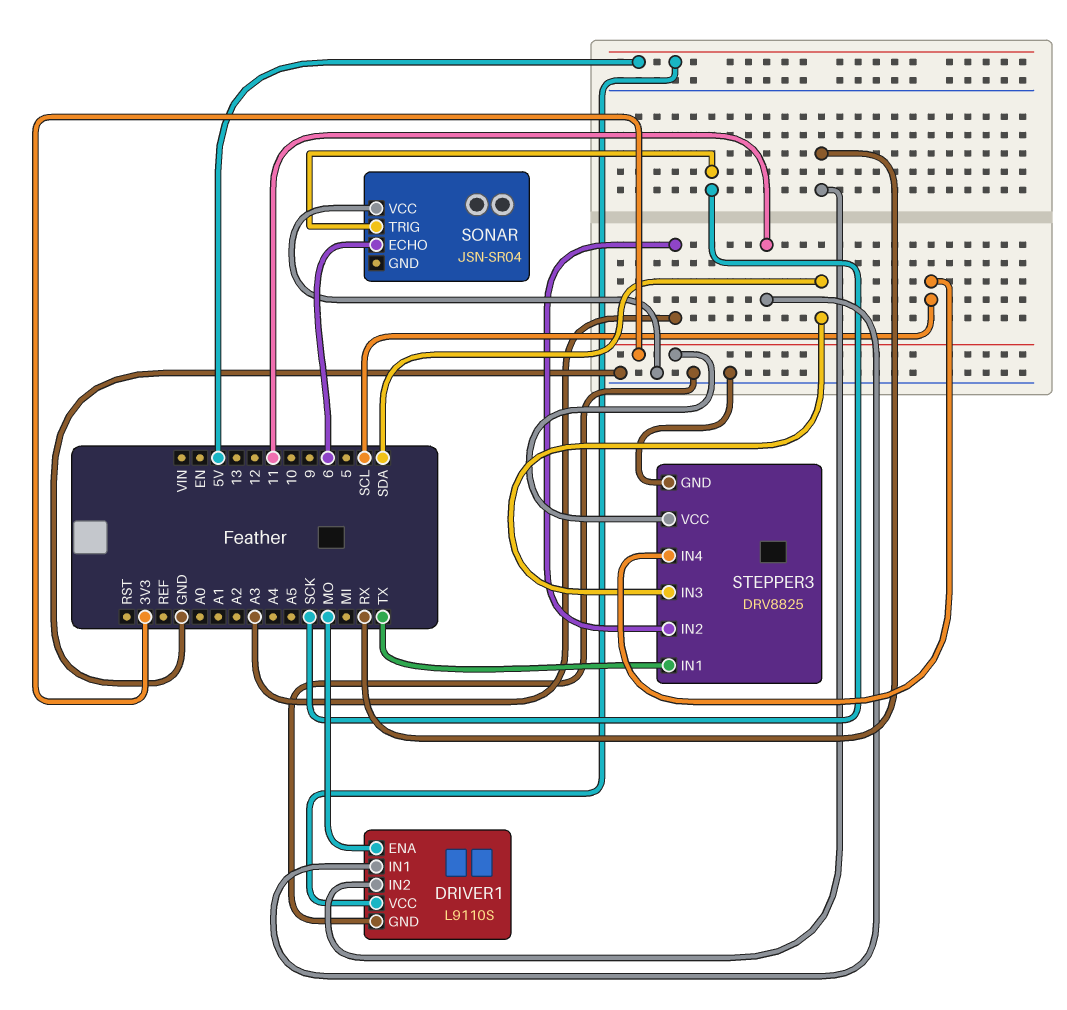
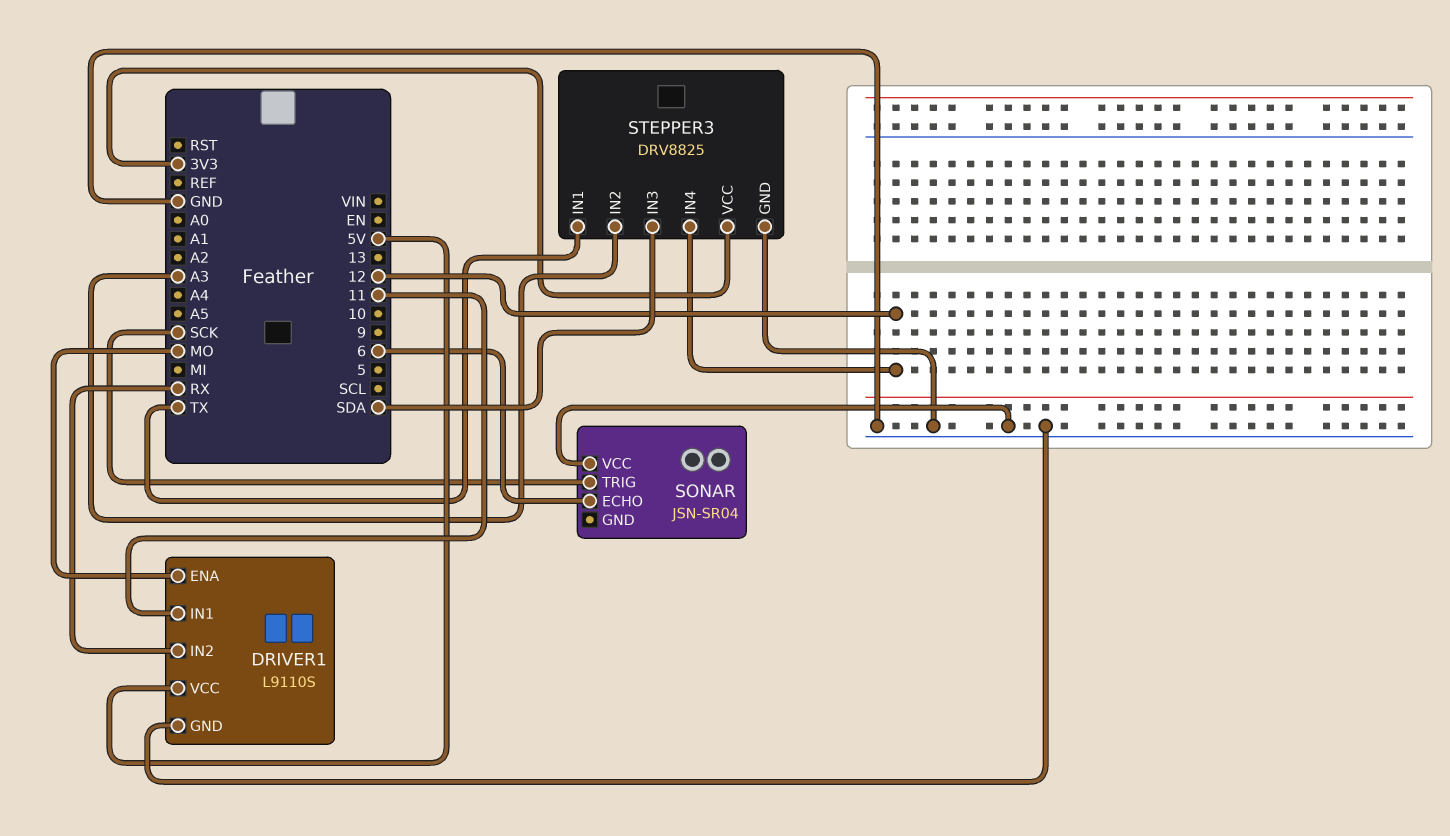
STEPPER3 pin IN4: SCL -> 12

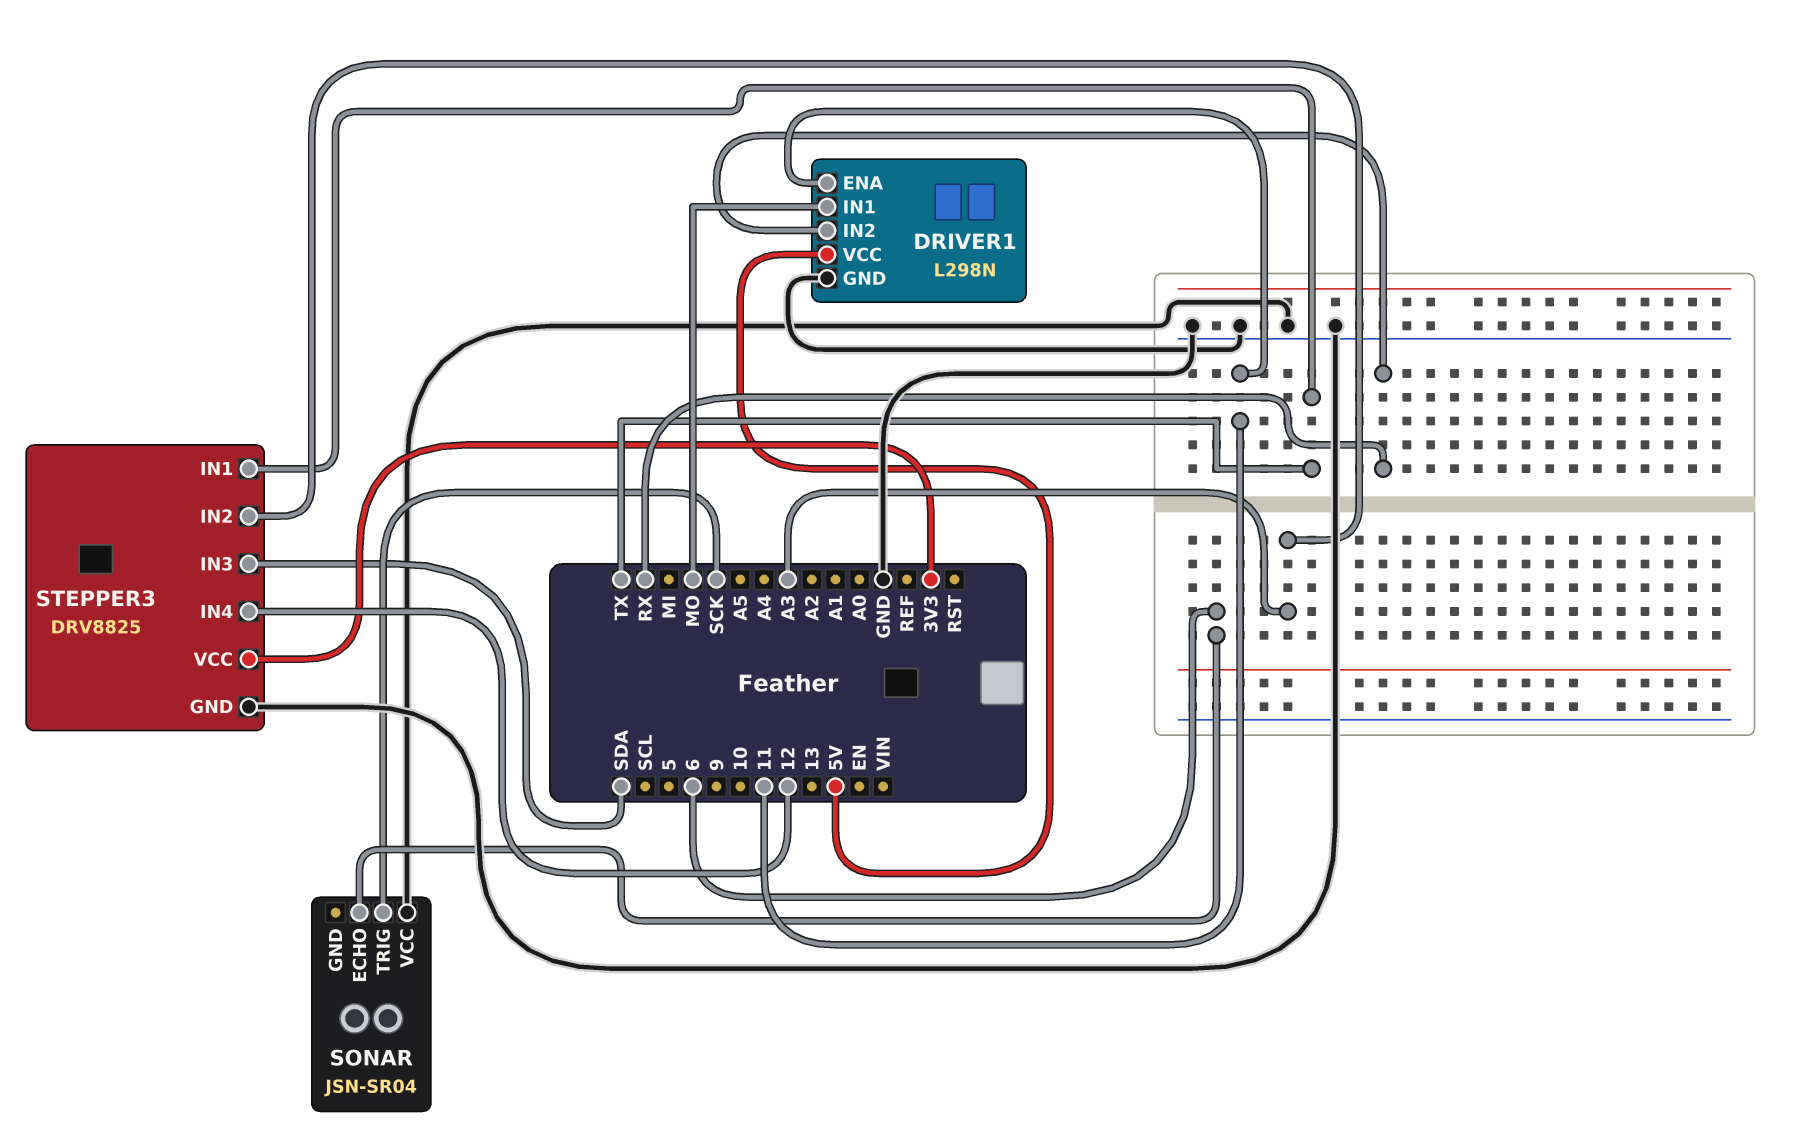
DRIVER1: L9110S -> L298N
DRIVER1 pin ENA: MO -> 11
DRIVER1 pin IN1: 11 -> MO

